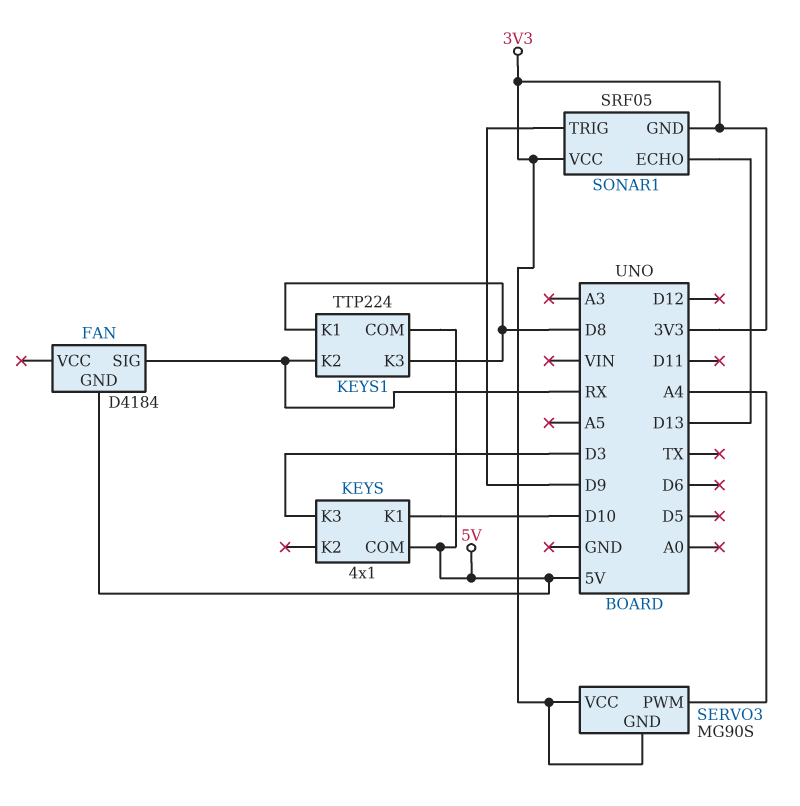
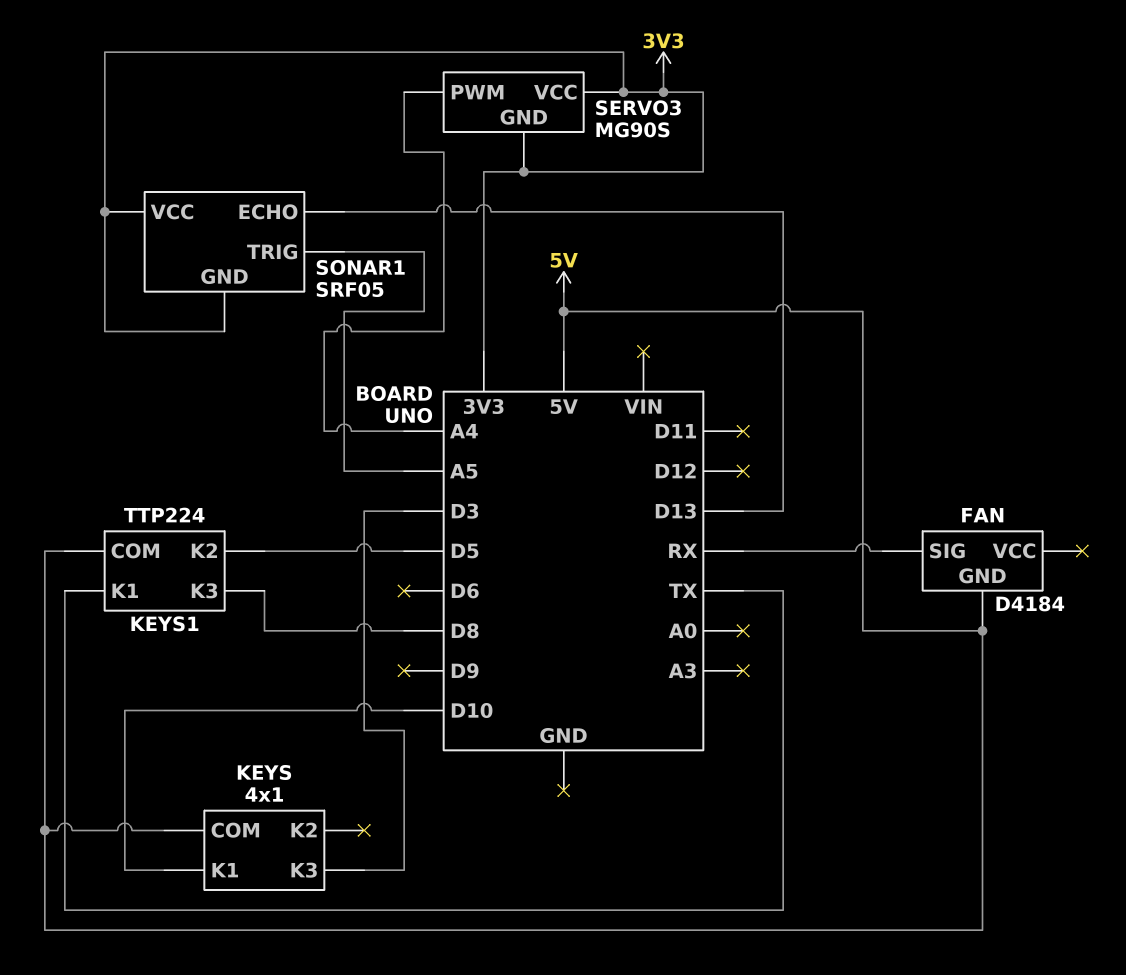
KEYS1 pin K1: D8 -> TX
KEYS1 pin K2: RX -> D5
SONAR1 pin TRIG: D9 -> A5

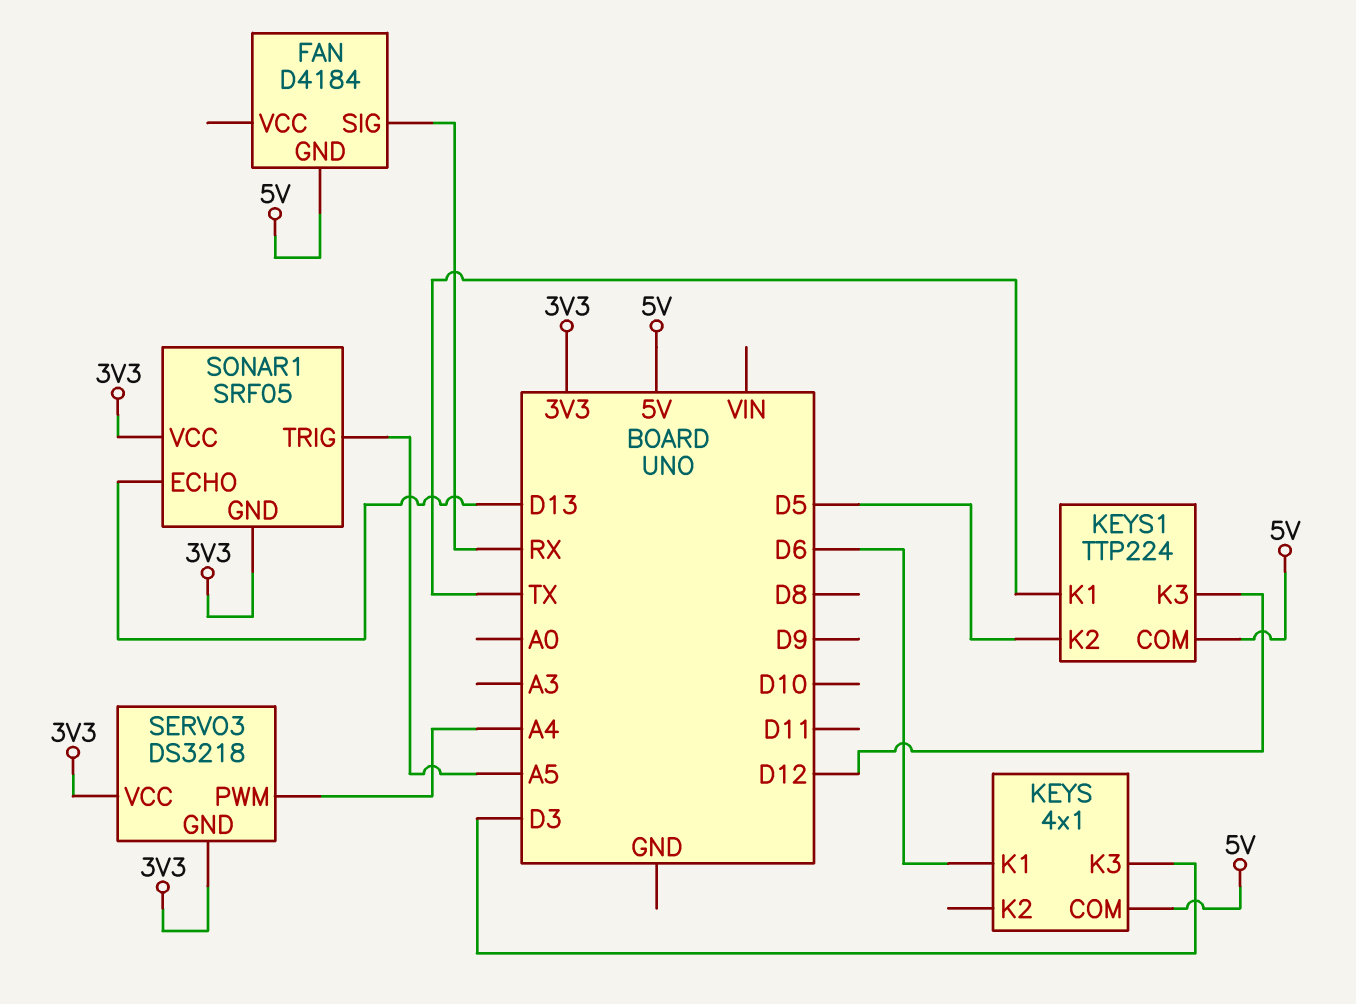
KEYS pin K1: D10 -> D6
KEYS1 pin K3: D8 -> D12
SERVO3: MG90S -> DS3218

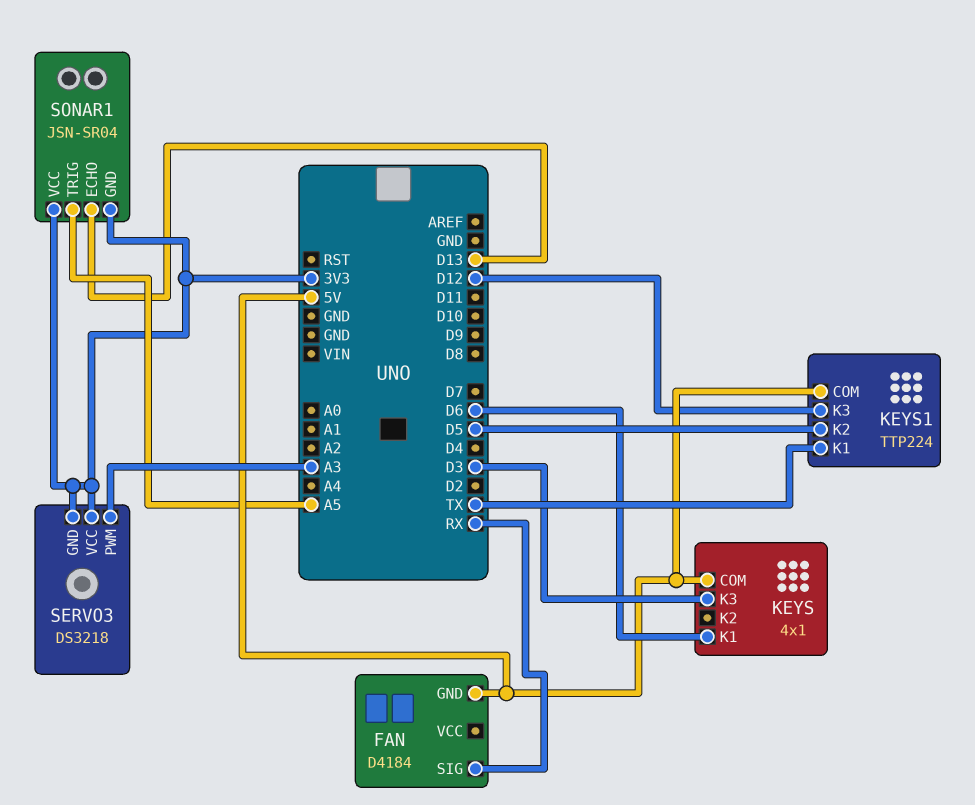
SERVO3 pin PWM: A4 -> A3
SONAR1: SRF05 -> JSN-SR04

